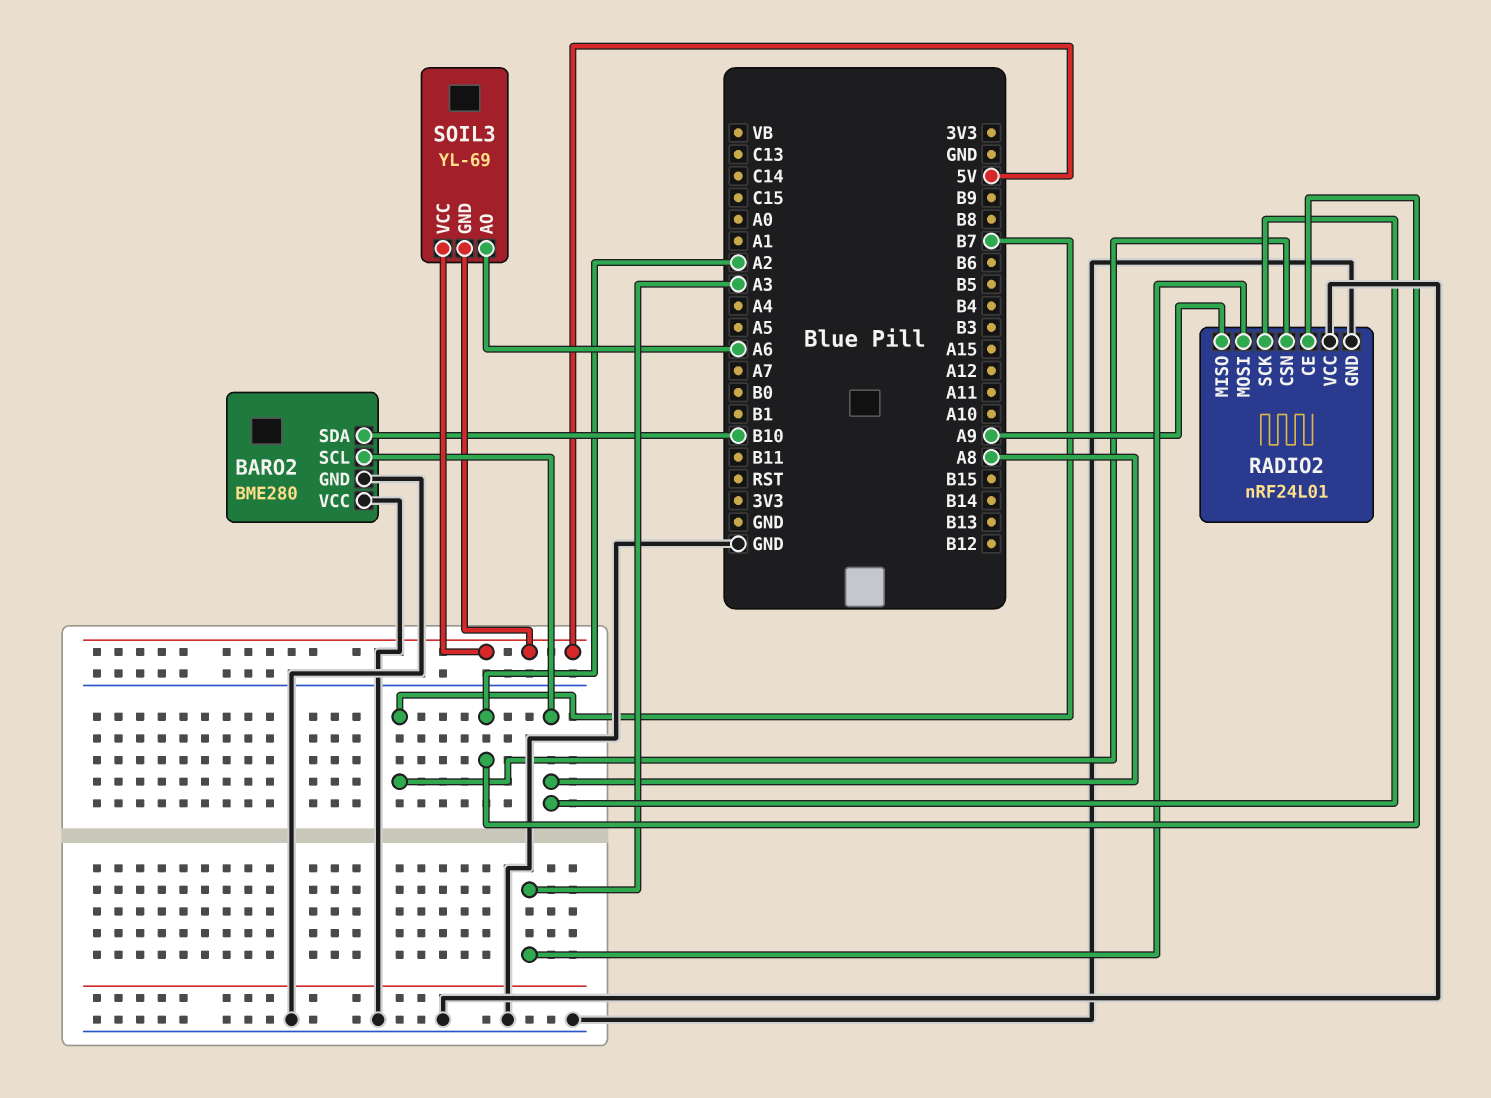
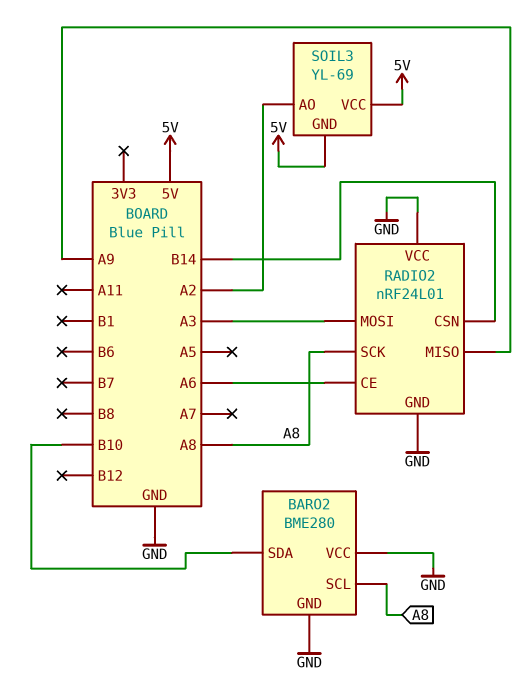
RADIO2 pin CE: A2 -> A6
RADIO2 pin CSN: B7 -> B14
SOIL3 pin AO: A6 -> A2

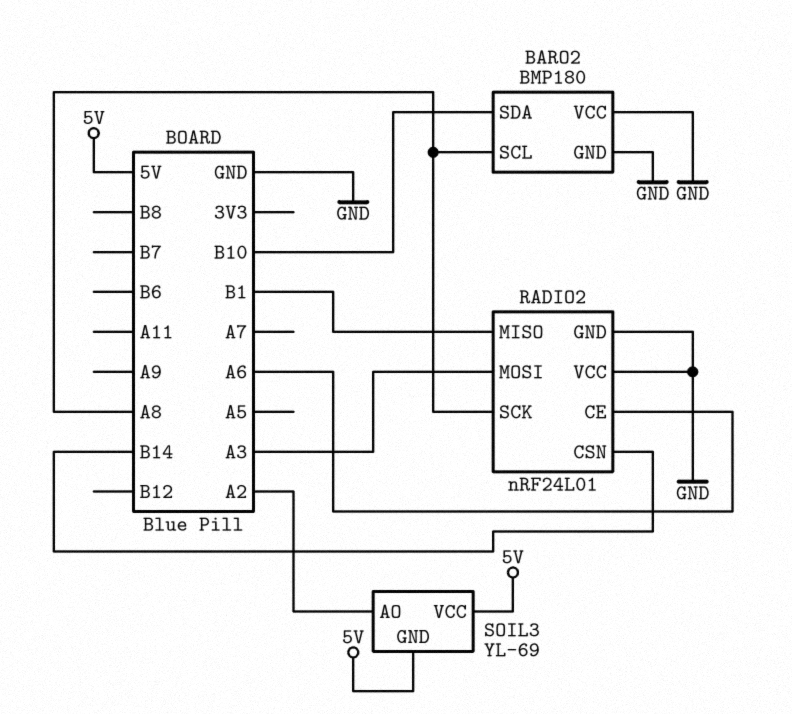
BARO2: BME280 -> BMP180
RADIO2 pin MISO: A9 -> B1

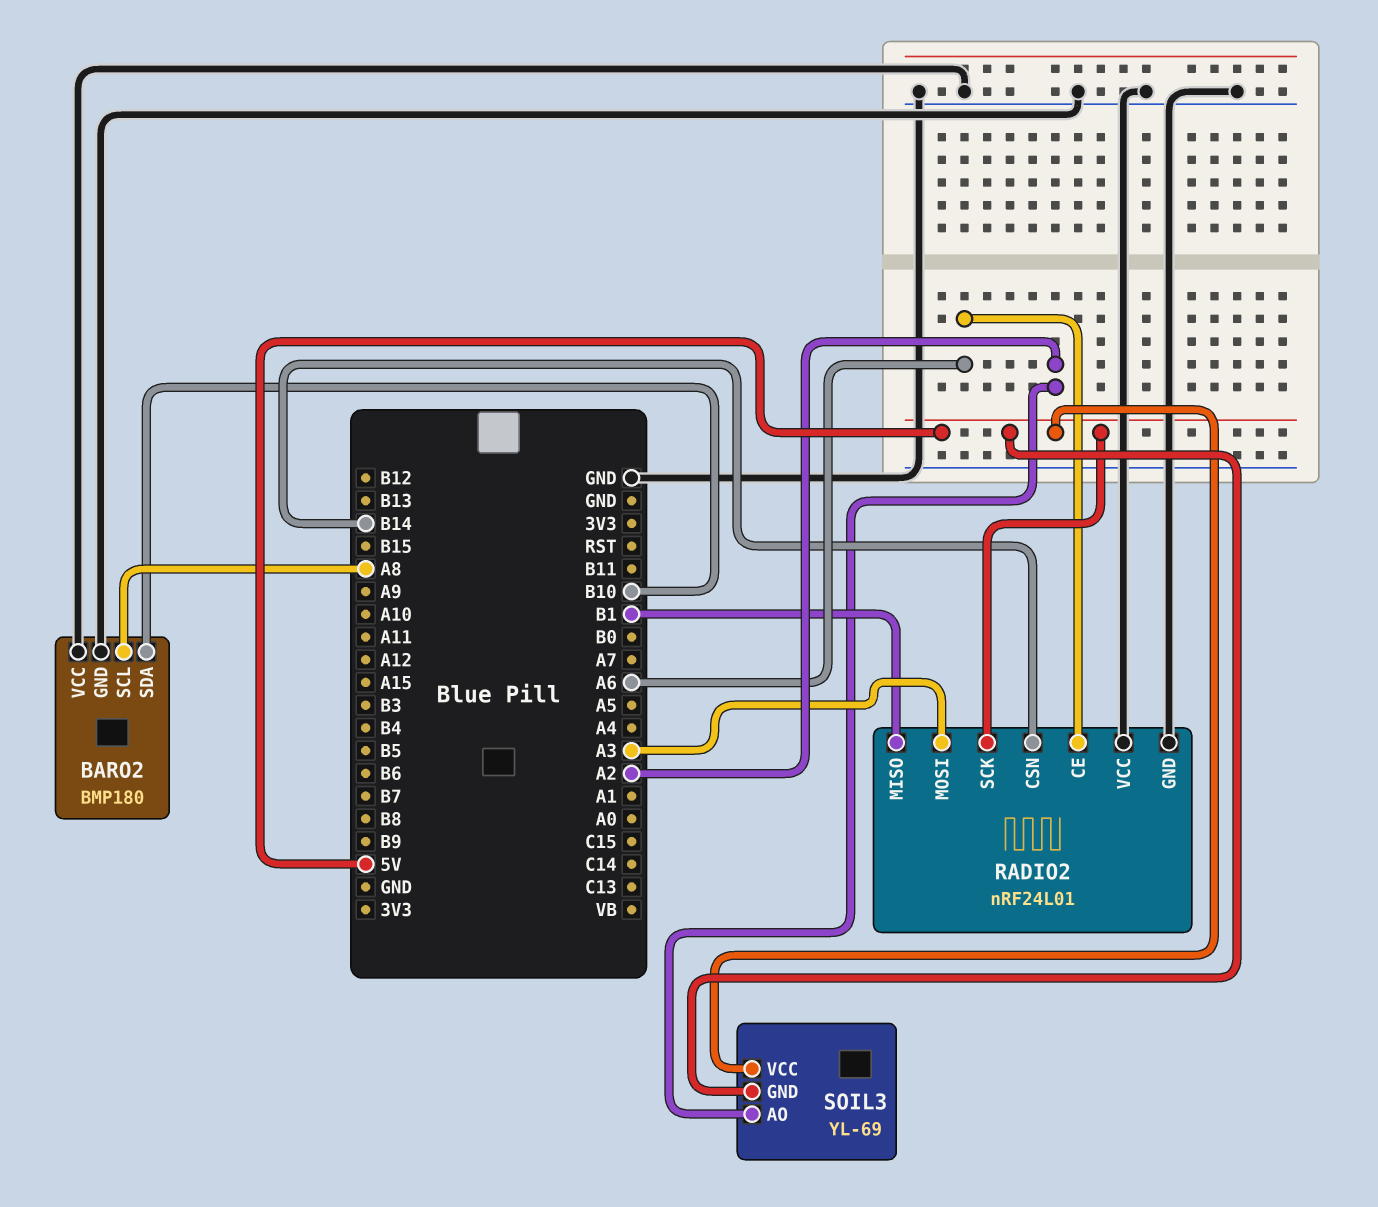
RADIO2 pin SCK: A8 -> 5V

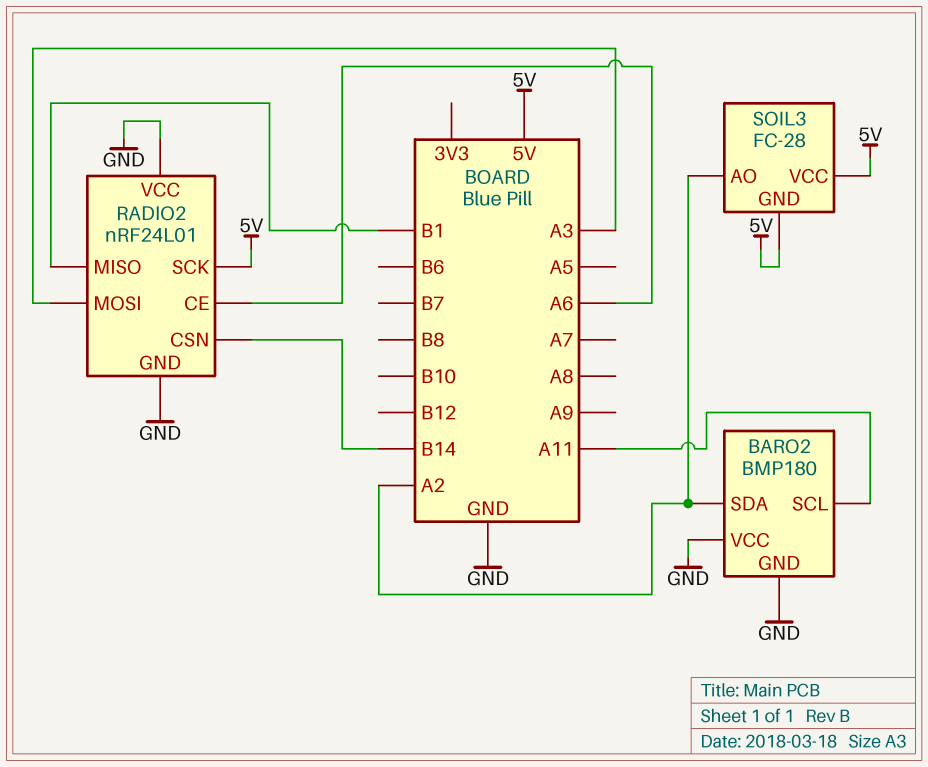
BARO2 pin SCL: A8 -> A11
BARO2 pin SDA: B10 -> A2
SOIL3: YL-69 -> FC-28

